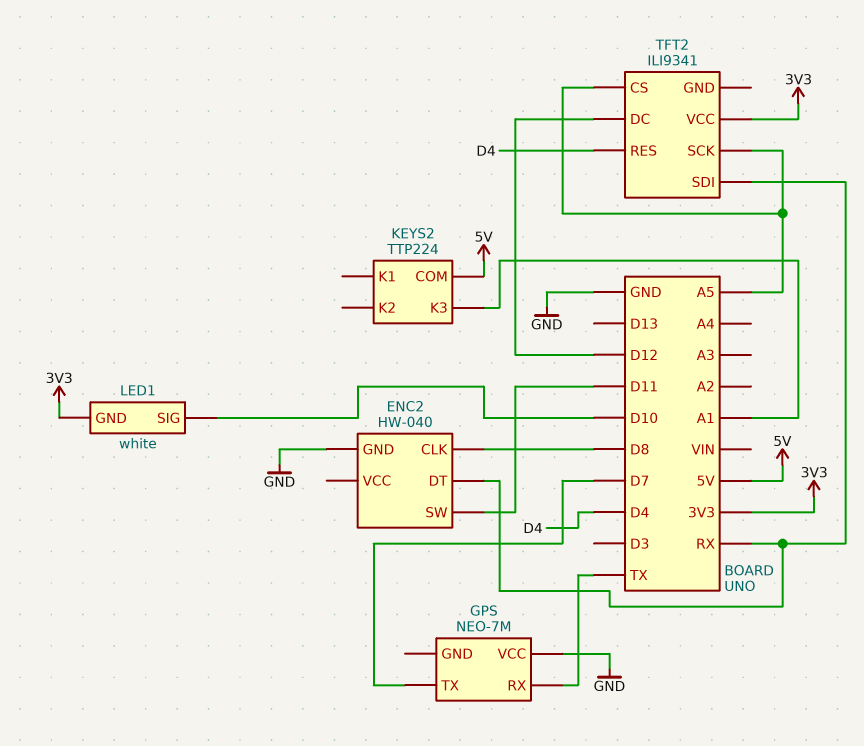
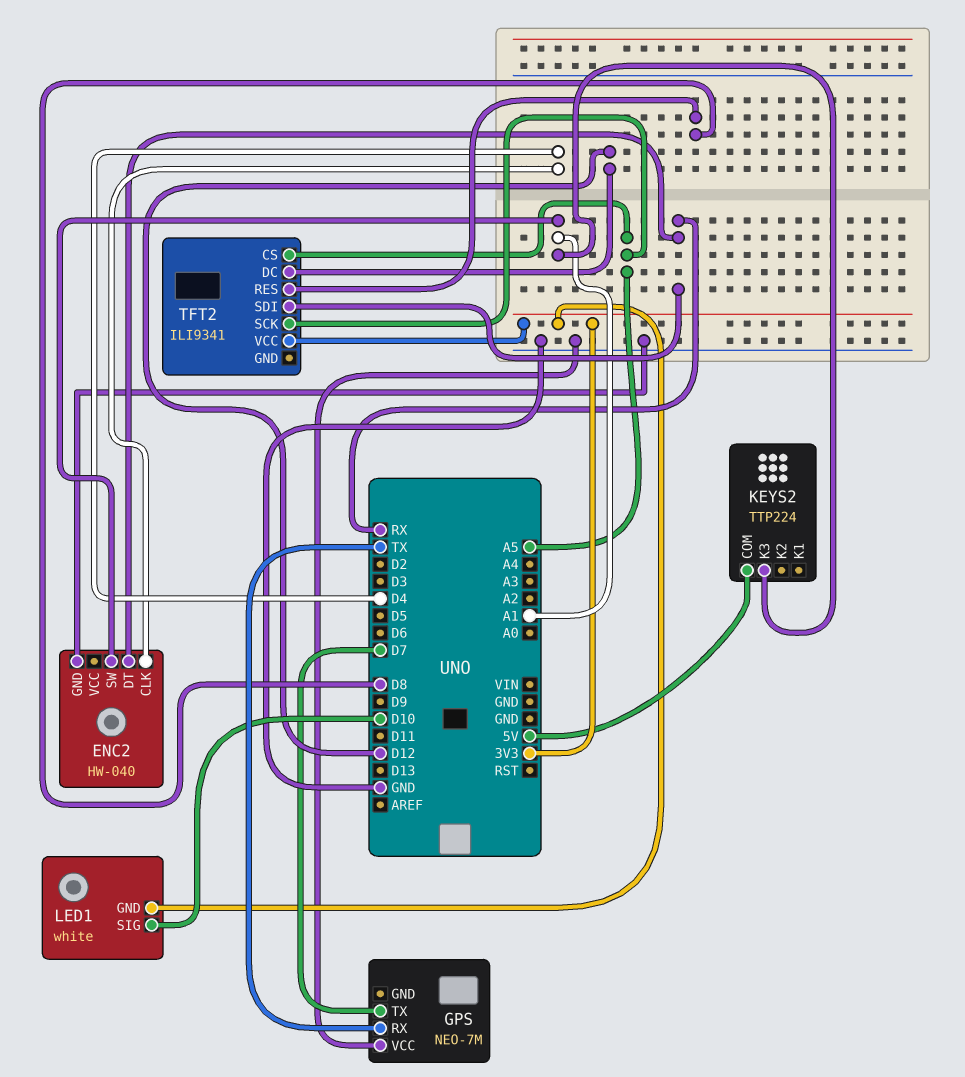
ENC2 pin CLK: D8 -> D4
ENC2 pin SW: D11 -> A1
TFT2 pin RES: D4 -> D8

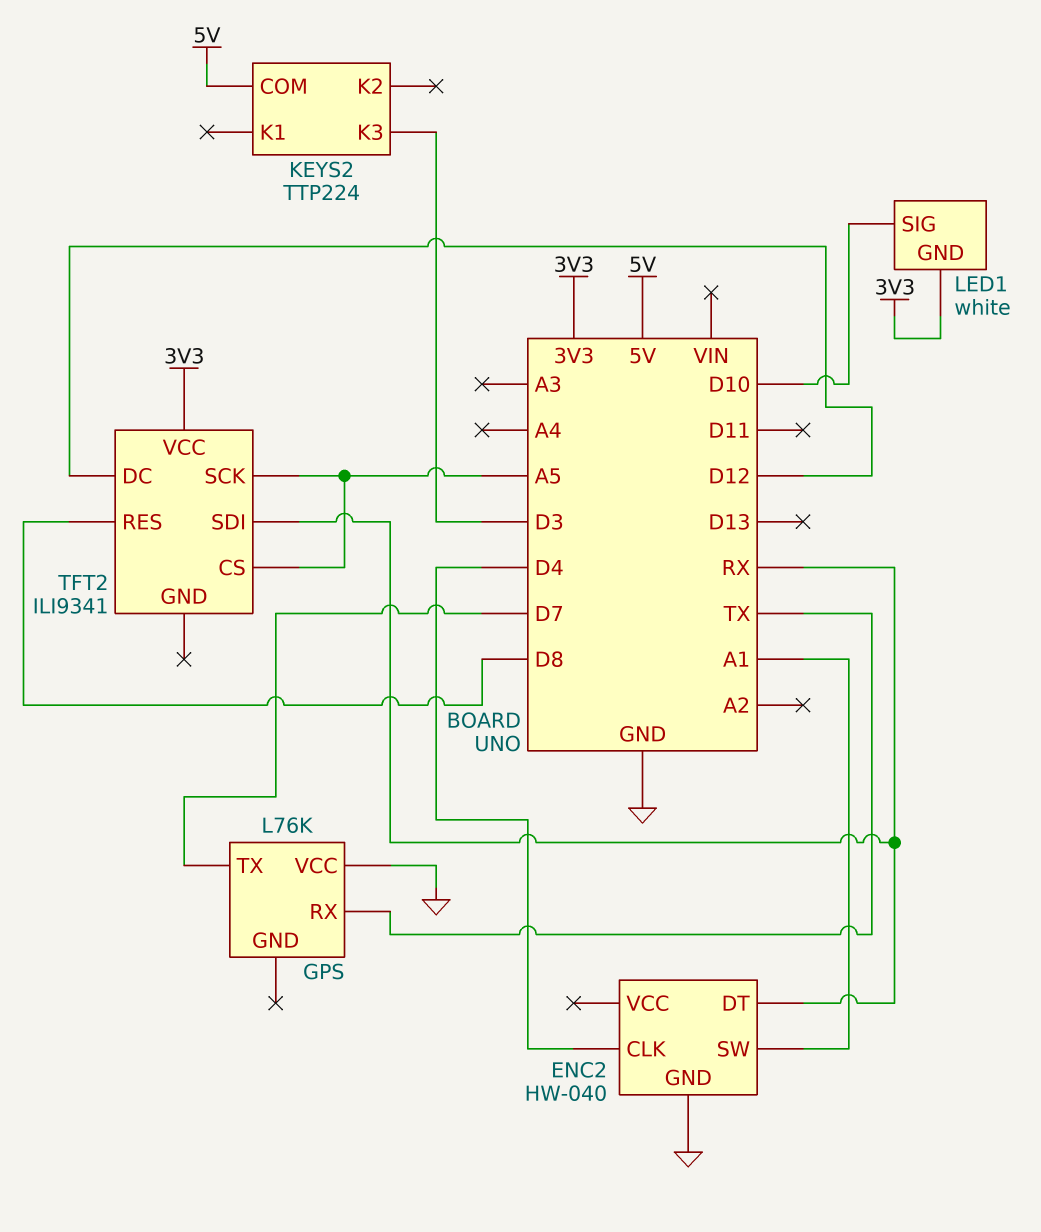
GPS: NEO-7M -> L76K
KEYS2 pin K3: A1 -> D3

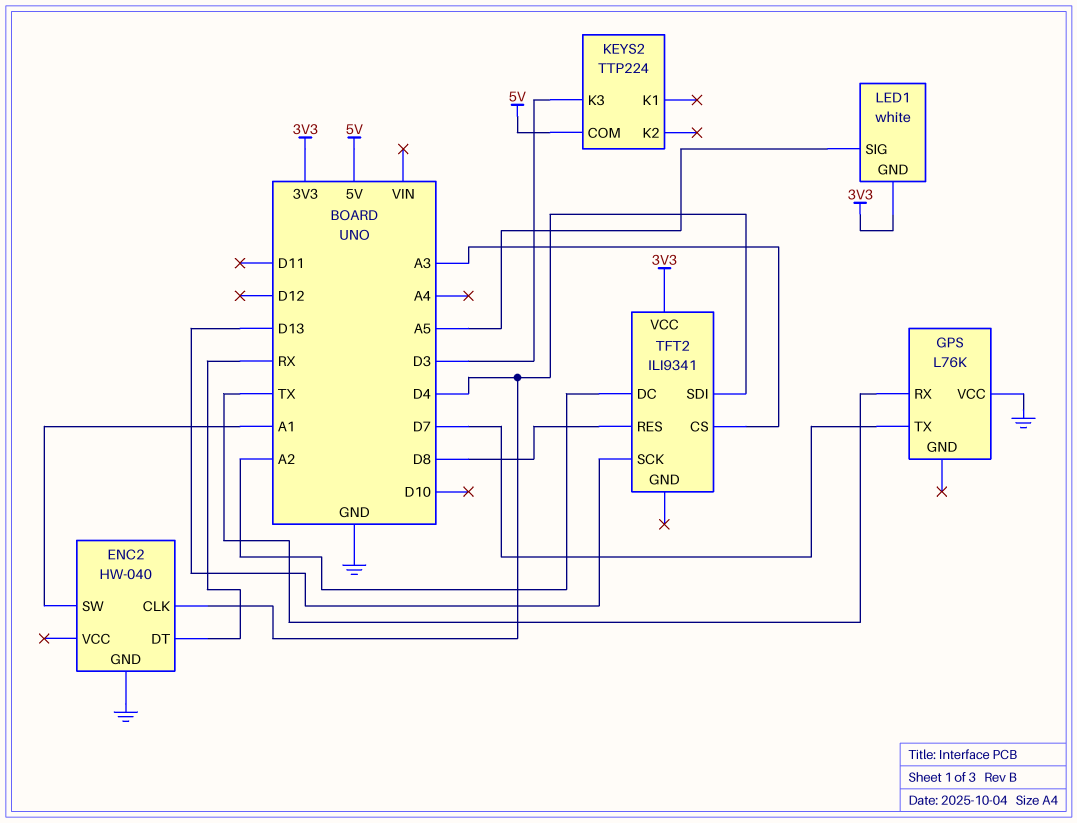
LED1 pin SIG: D10 -> A5
TFT2 pin CS: A5 -> A3
TFT2 pin DC: D12 -> A2
TFT2 pin SCK: A5 -> D13
TFT2 pin SDI: RX -> D4

